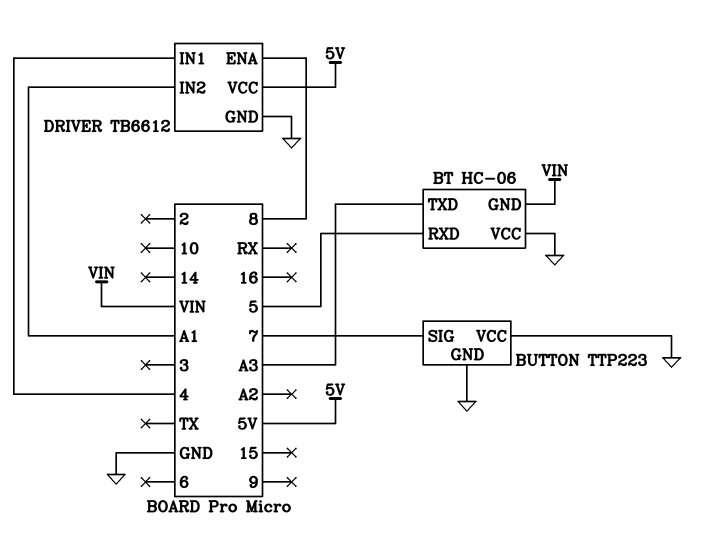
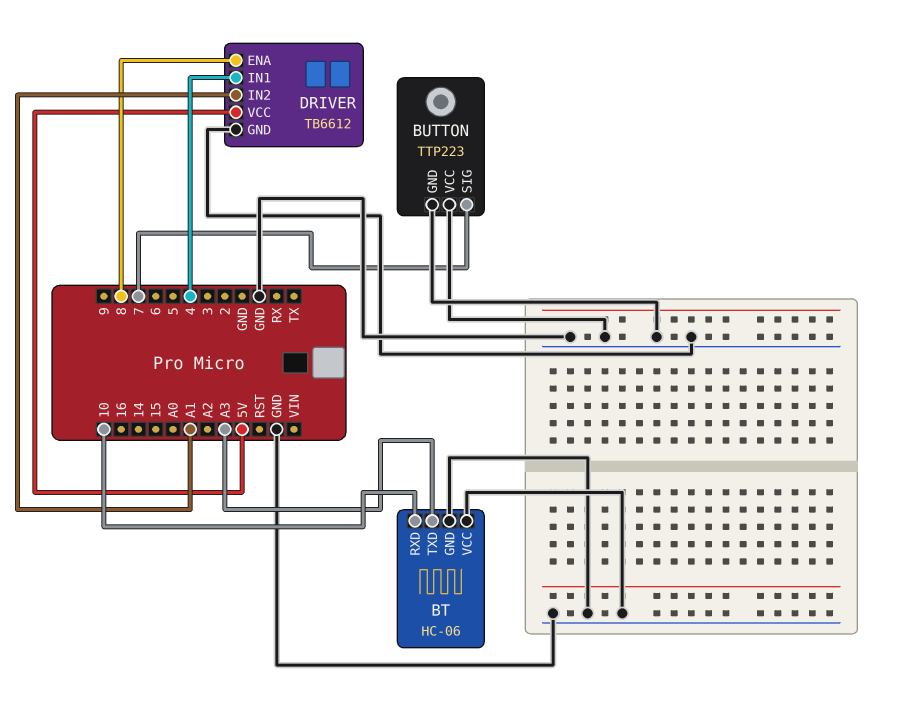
BT pin GND: VIN -> GND
BT pin RXD: 5 -> 10

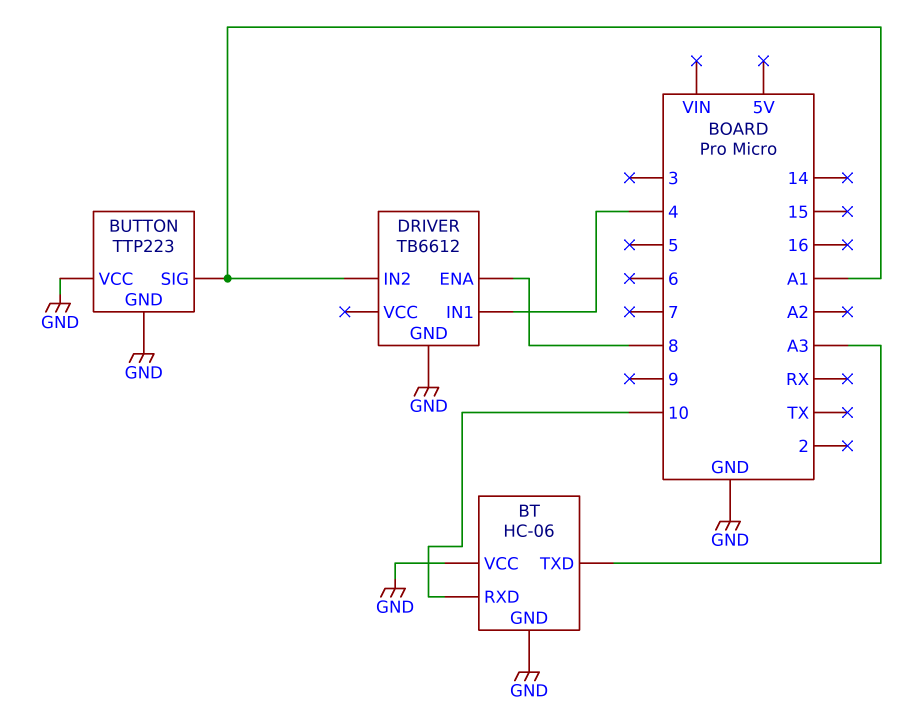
BUTTON pin SIG: 7 -> A1
DRIVER pin VCC: 5V -> none

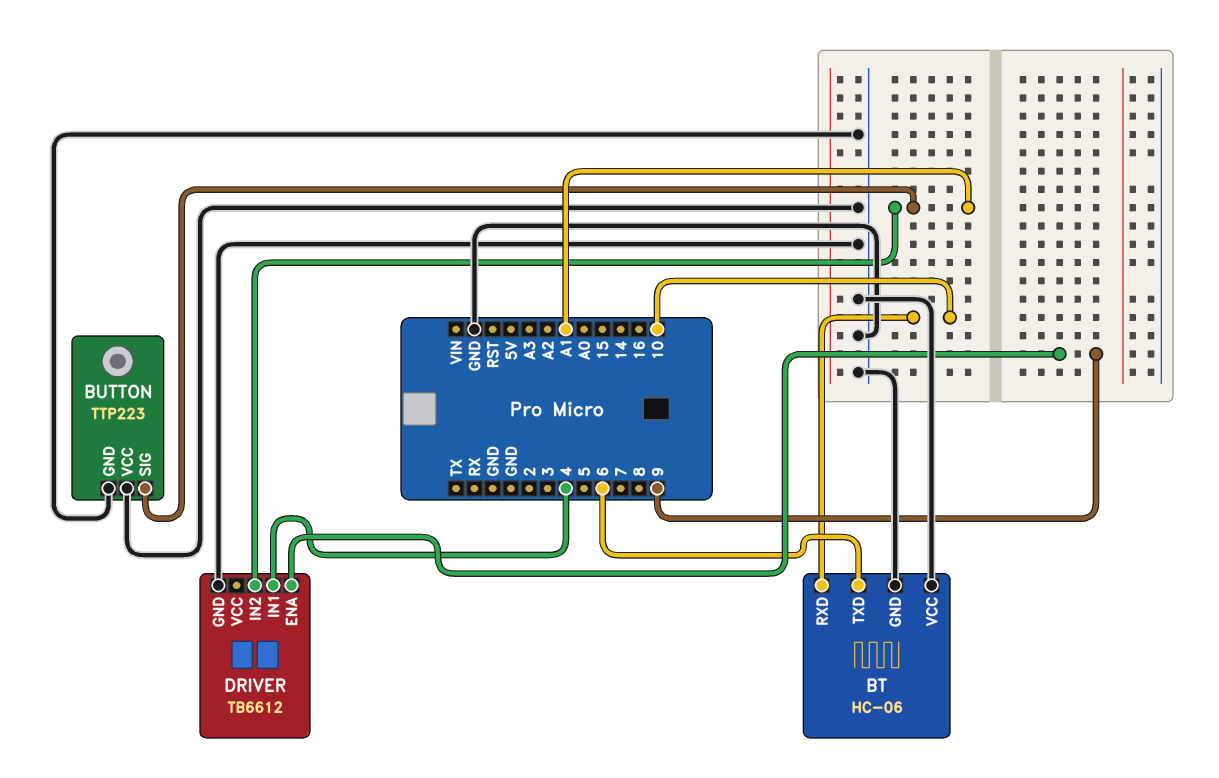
BT pin TXD: A3 -> 6
DRIVER pin ENA: 8 -> 9

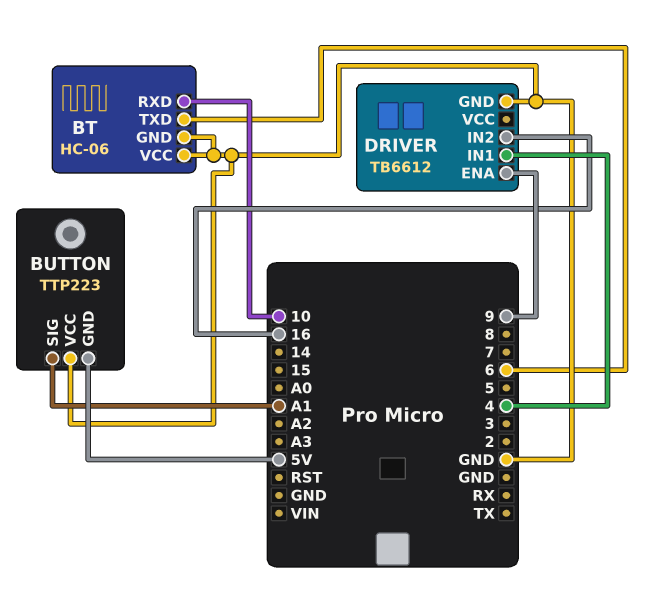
BUTTON pin GND: GND -> 5V
DRIVER pin IN2: A1 -> 16

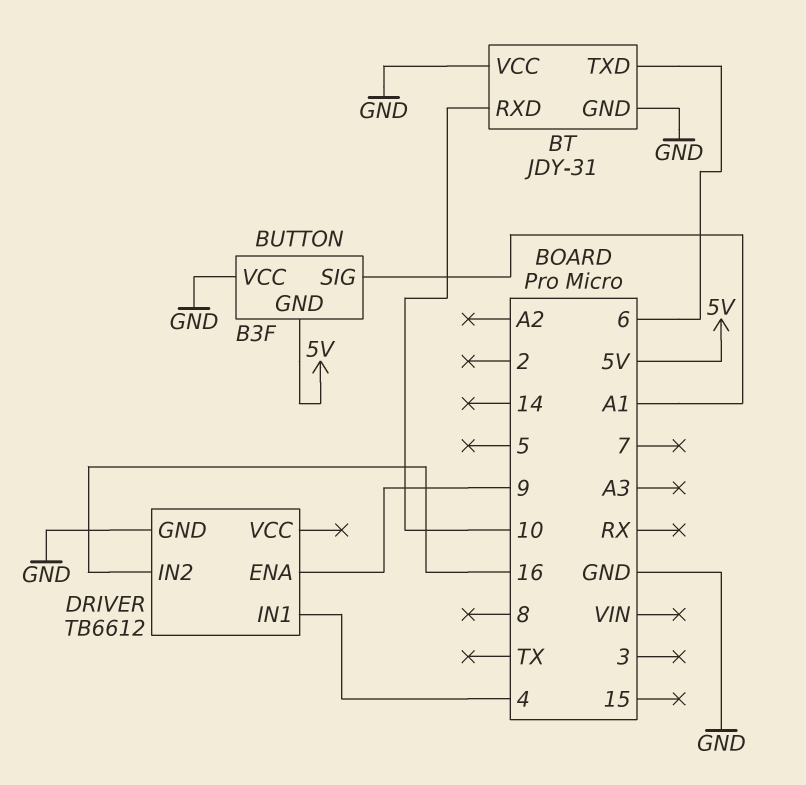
BT: HC-06 -> JDY-31
BUTTON: TTP223 -> B3F

